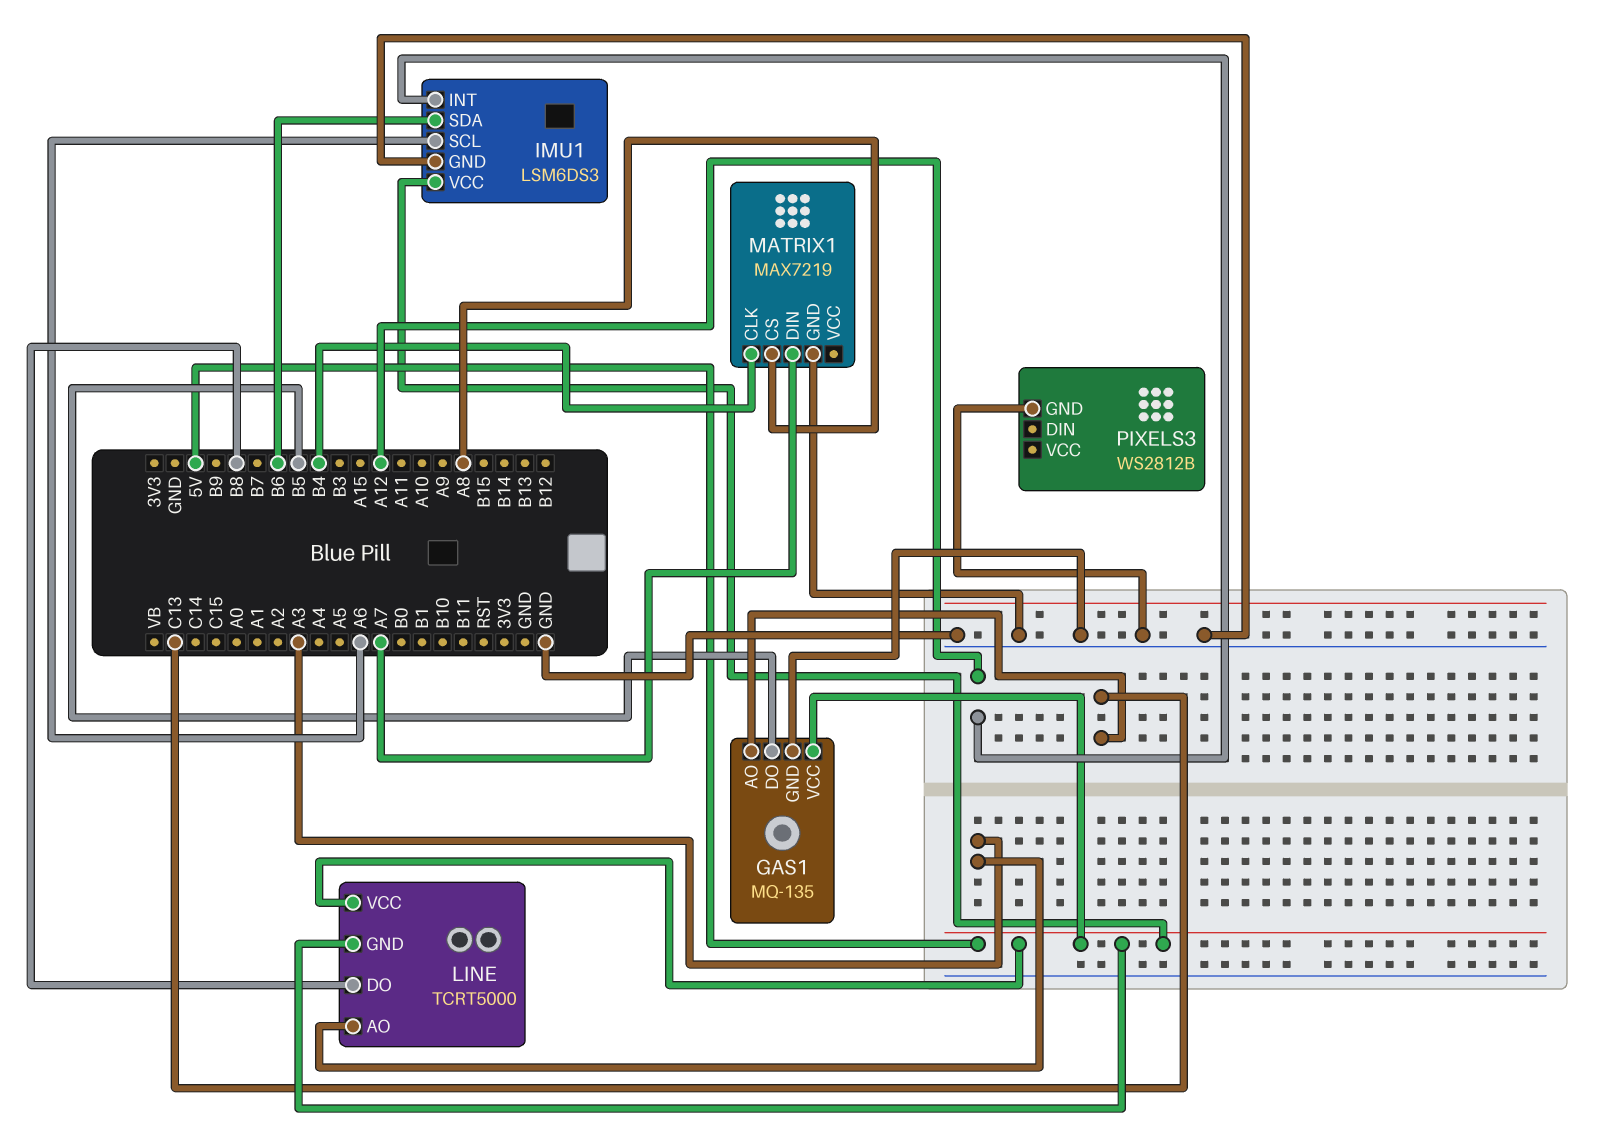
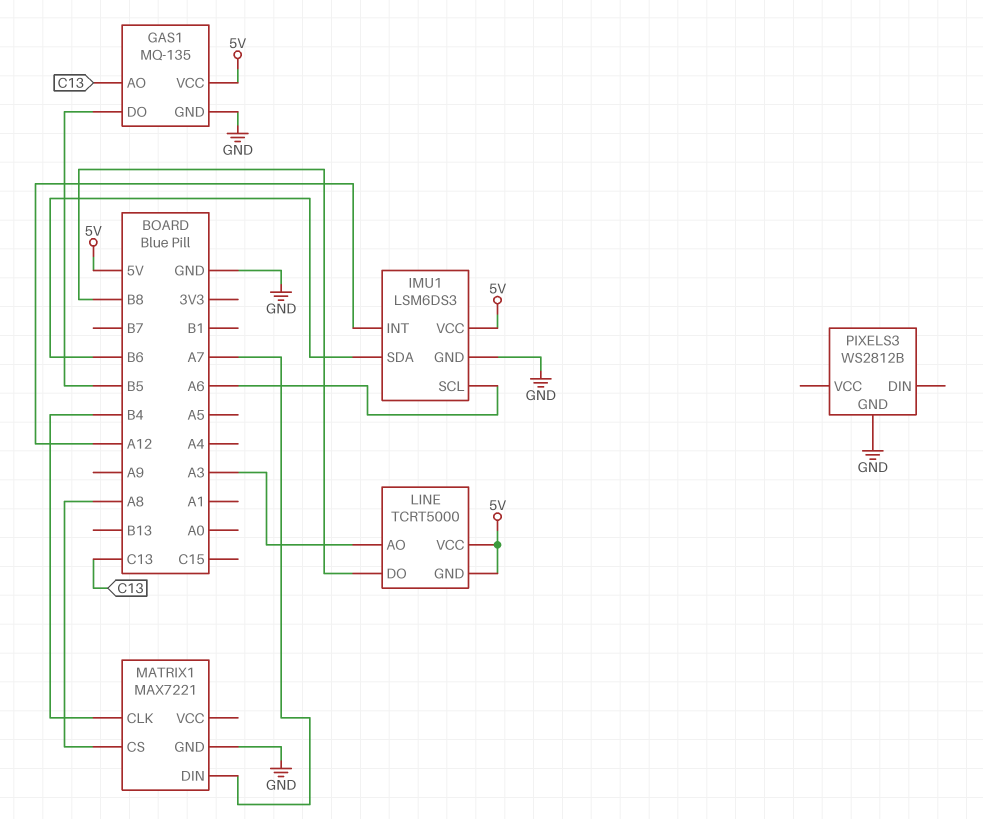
MATRIX1: MAX7219 -> MAX7221

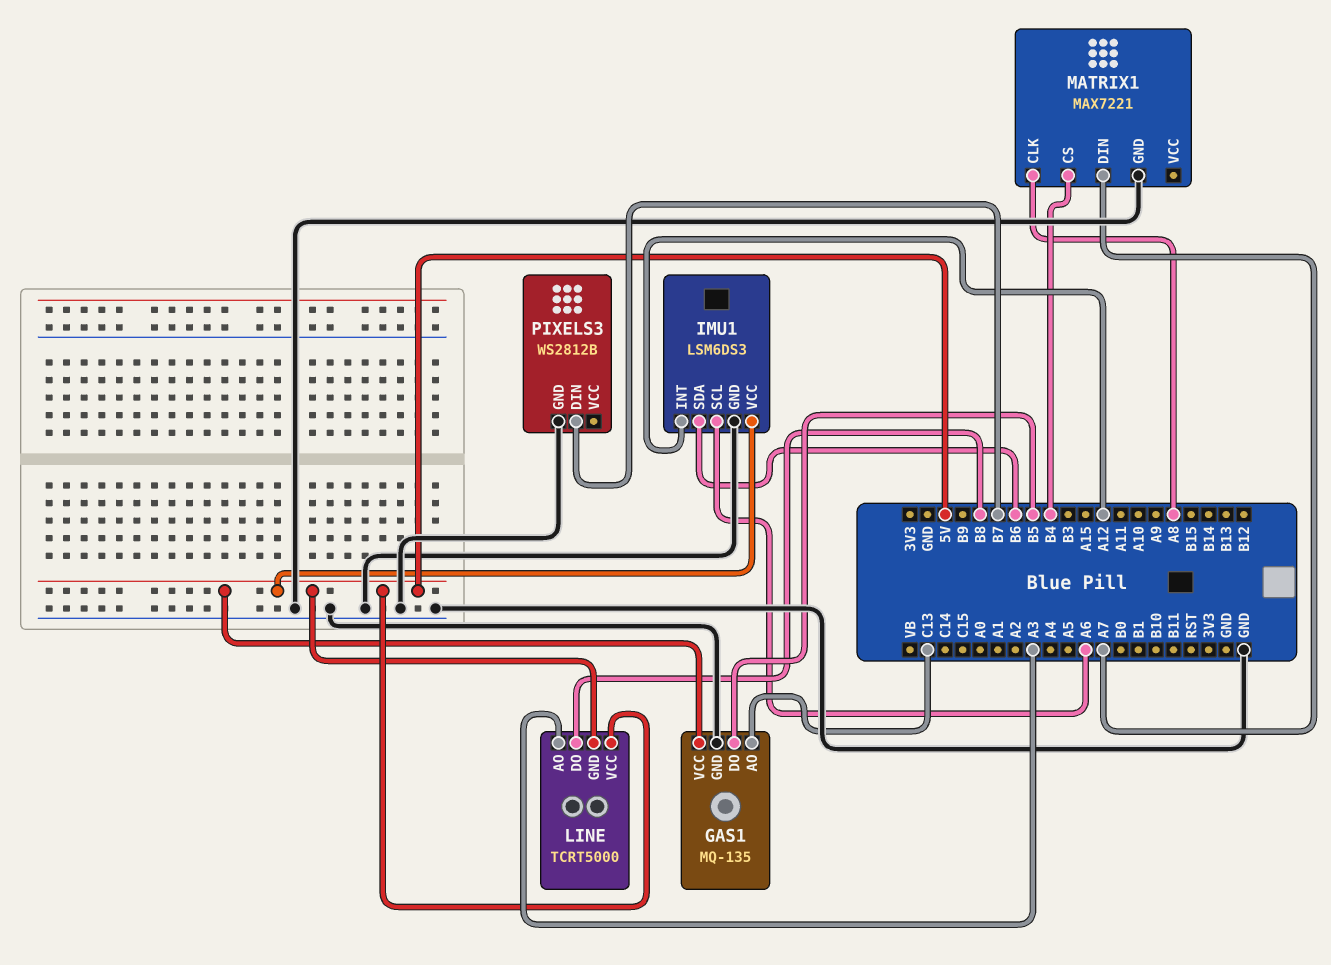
MATRIX1 pin CLK: B4 -> A8
MATRIX1 pin CS: A8 -> B4
PIXELS3 pin DIN: none -> B7

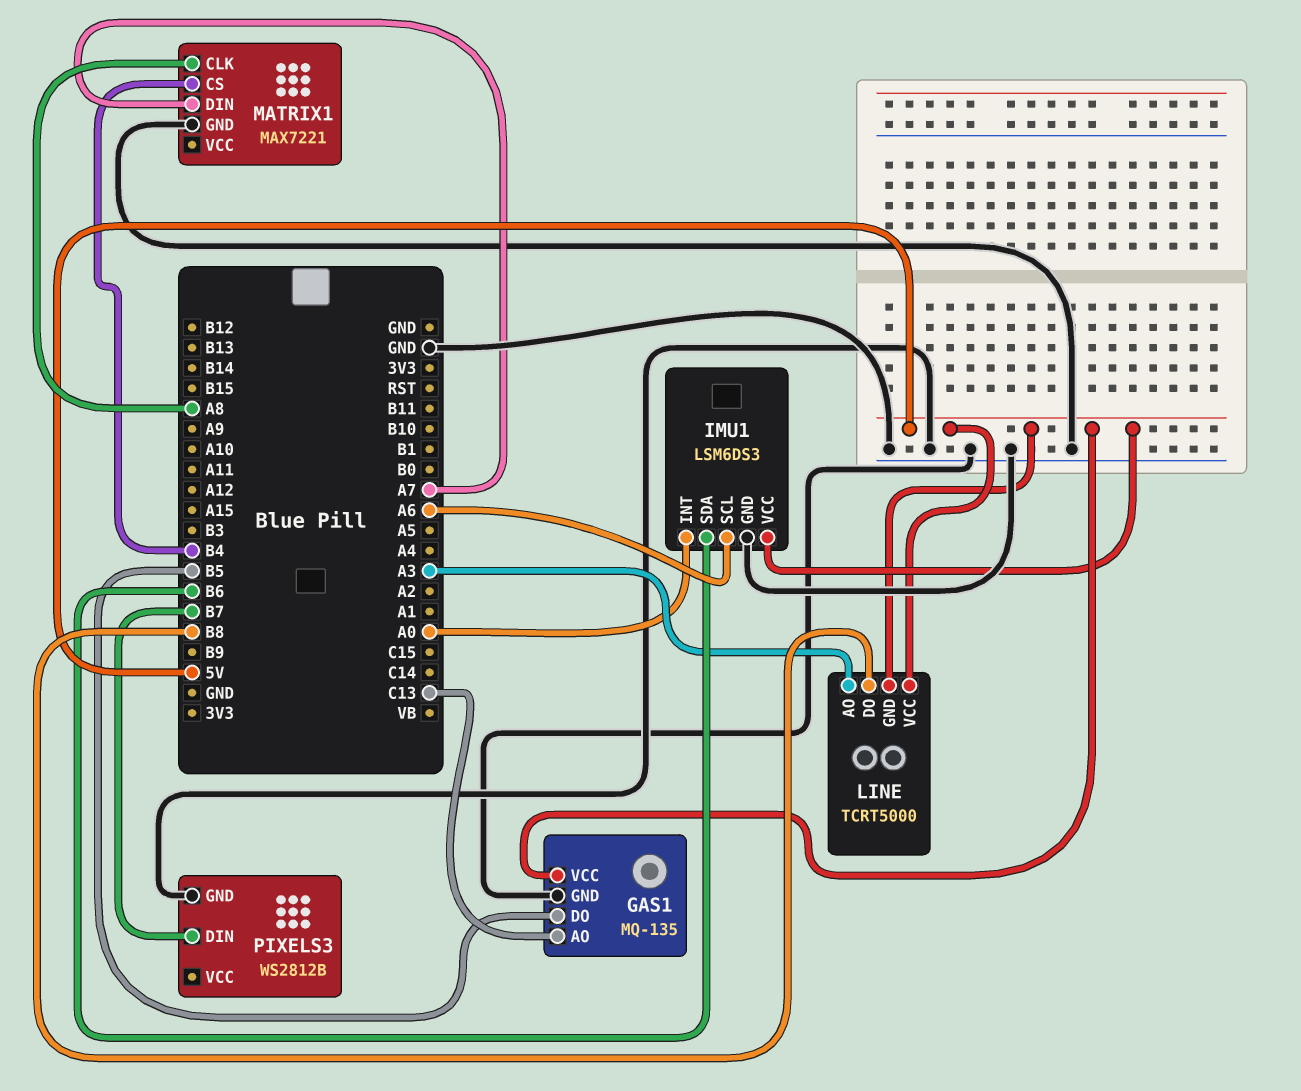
IMU1 pin INT: A12 -> A0

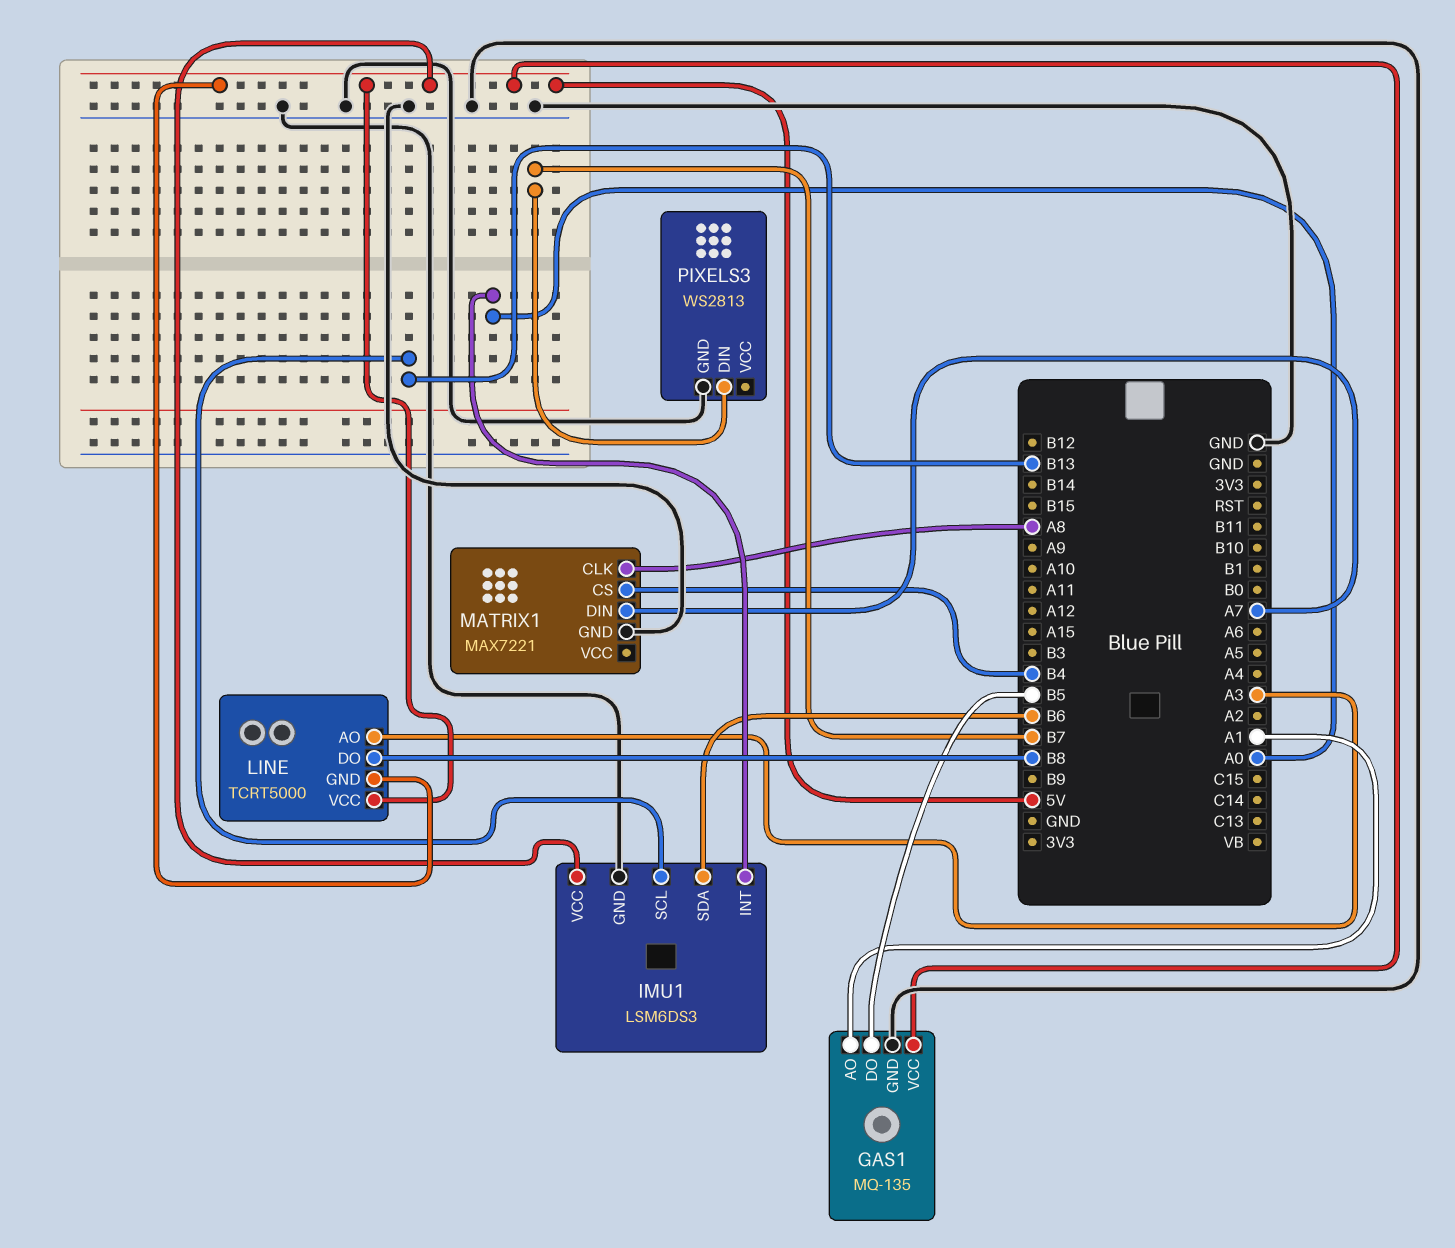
GAS1 pin AO: C13 -> A1
IMU1 pin SCL: A6 -> B13
PIXELS3: WS2812B -> WS2813

